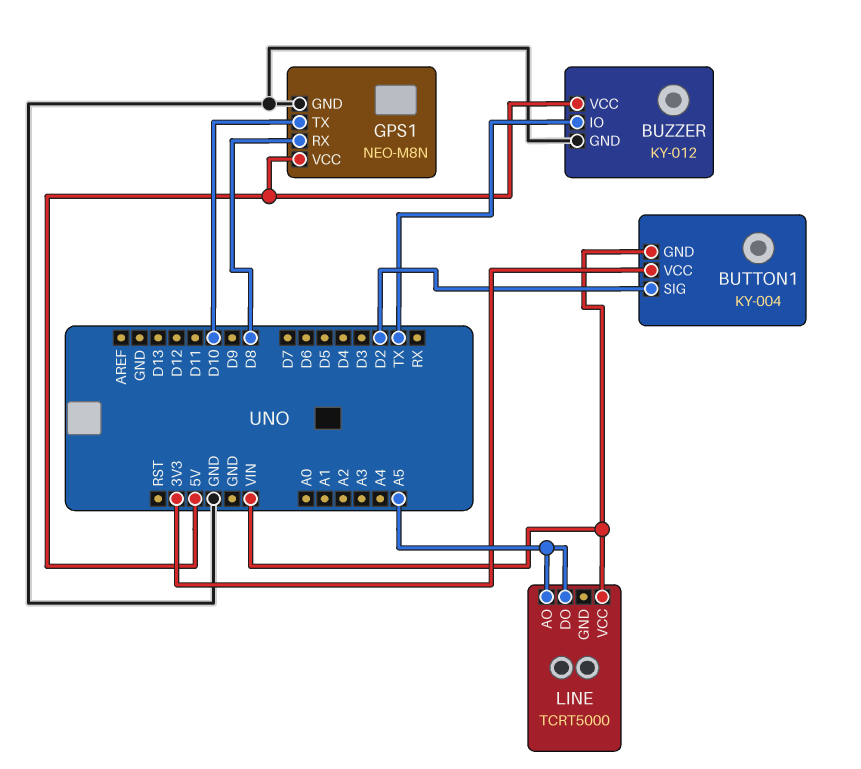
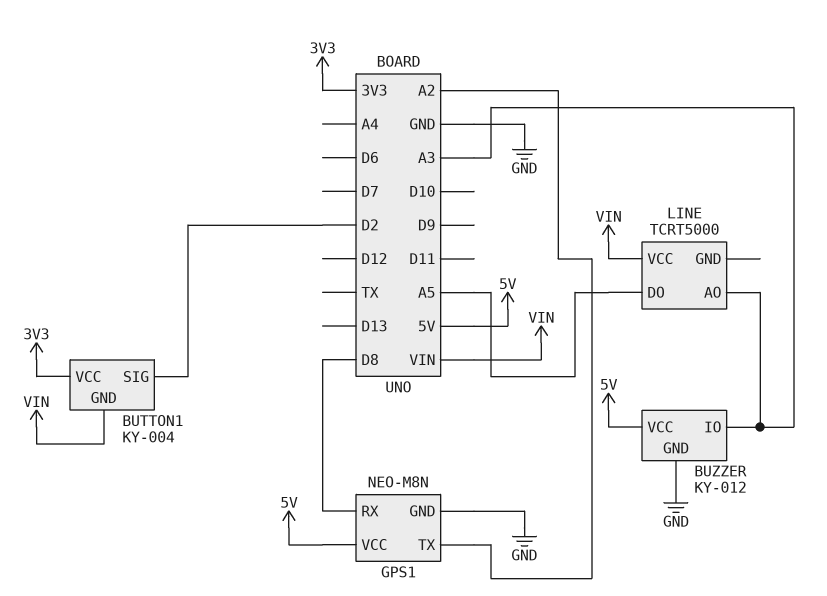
BUZZER pin IO: TX -> A3
GPS1 pin TX: D10 -> A2
LINE pin AO: A5 -> A3

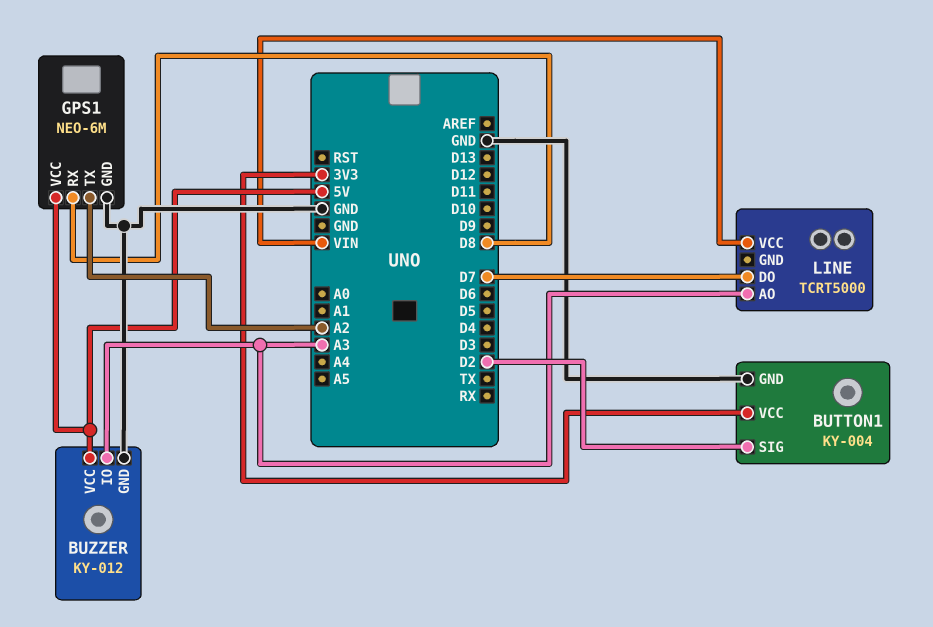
BUTTON1 pin GND: VIN -> GND
GPS1: NEO-M8N -> NEO-6M
LINE pin DO: A5 -> D7

